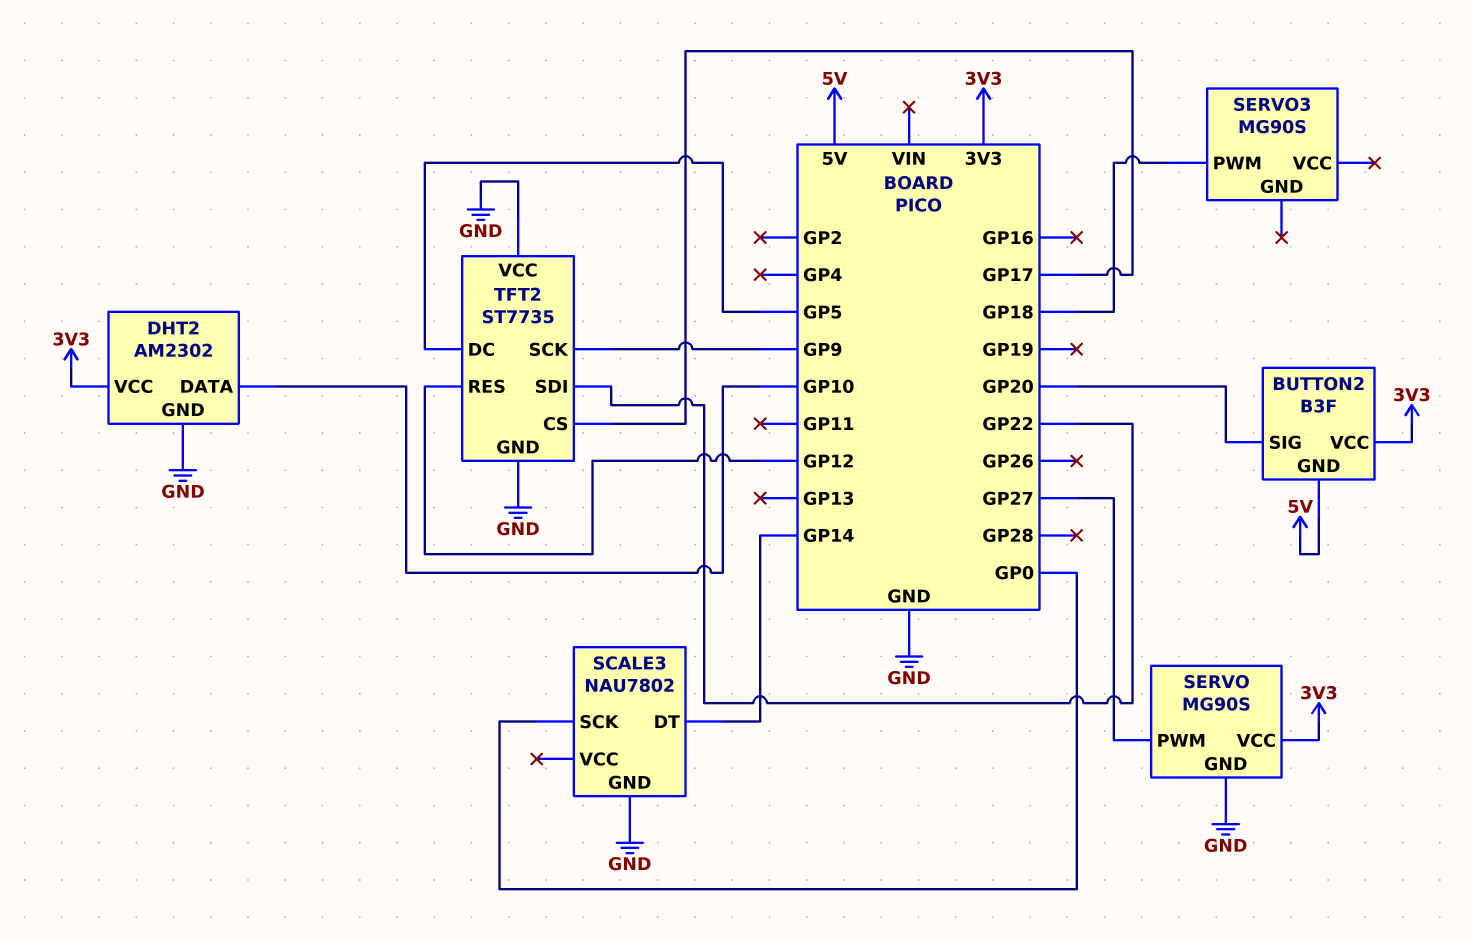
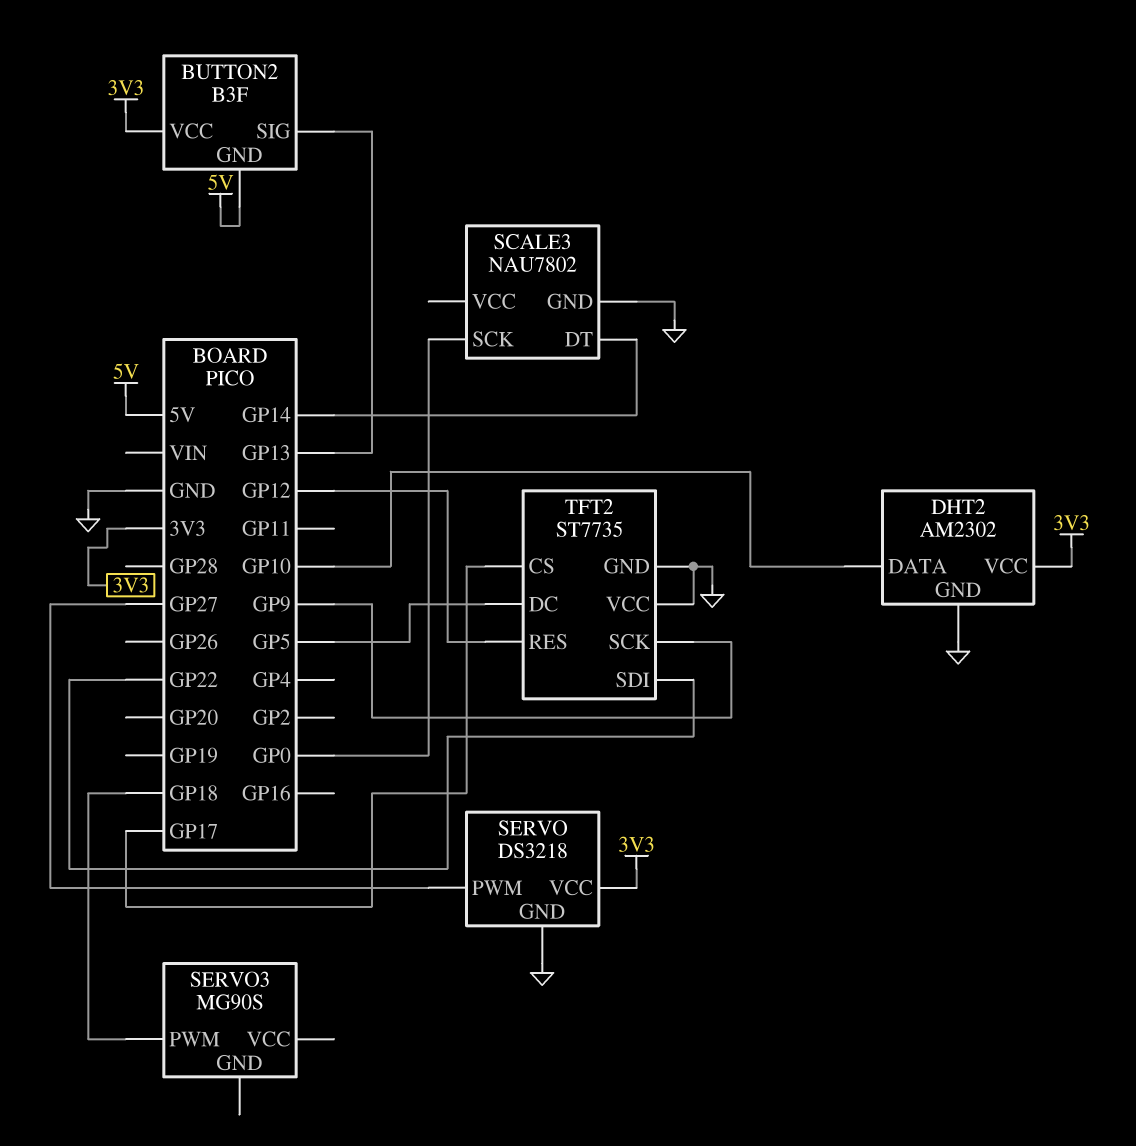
BUTTON2 pin SIG: GP20 -> GP13
SERVO: MG90S -> DS3218

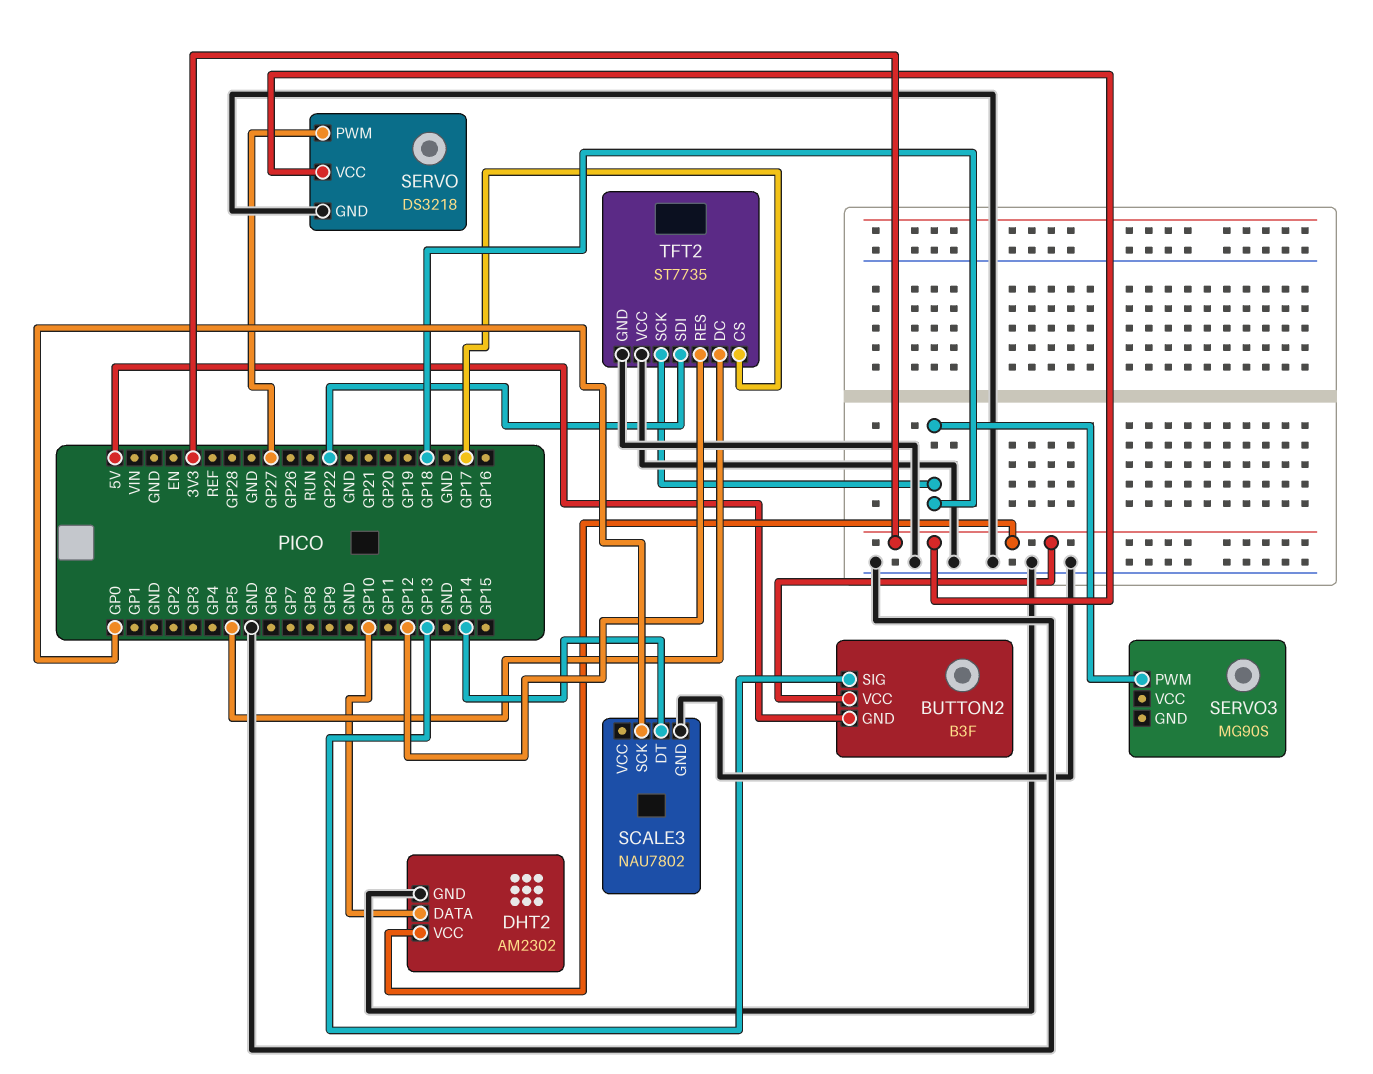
TFT2 pin SCK: GP9 -> GP18

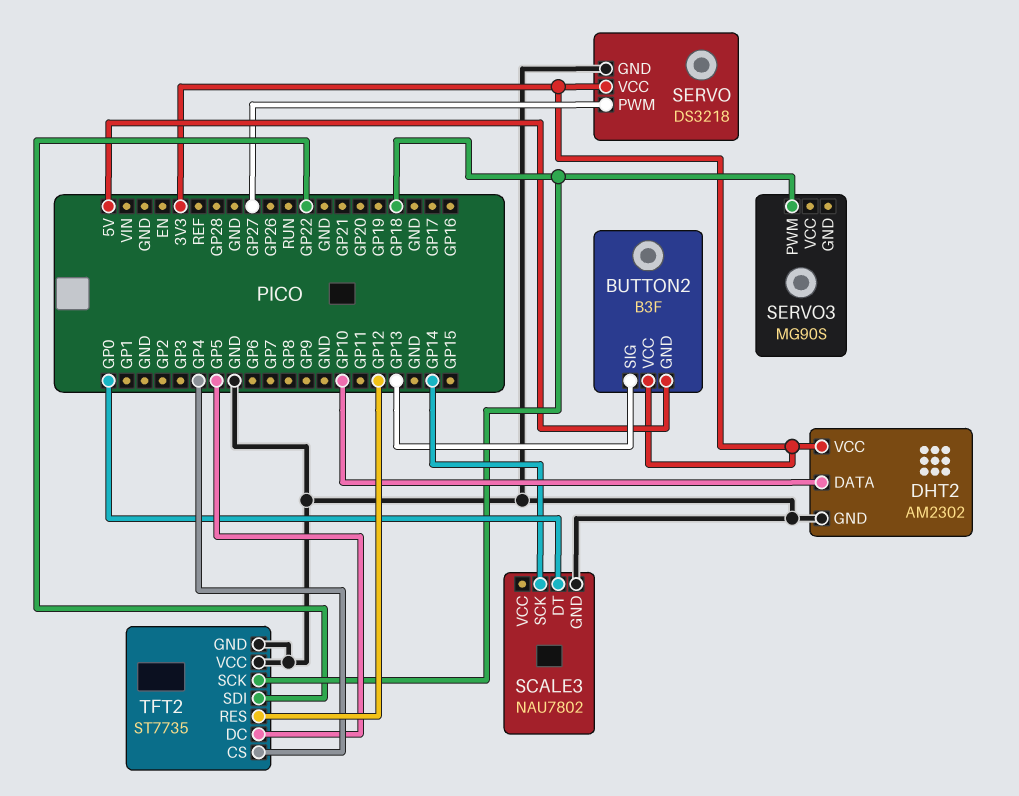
SCALE3 pin DT: GP14 -> GP0
SCALE3 pin SCK: GP0 -> GP14
TFT2 pin CS: GP17 -> GP4

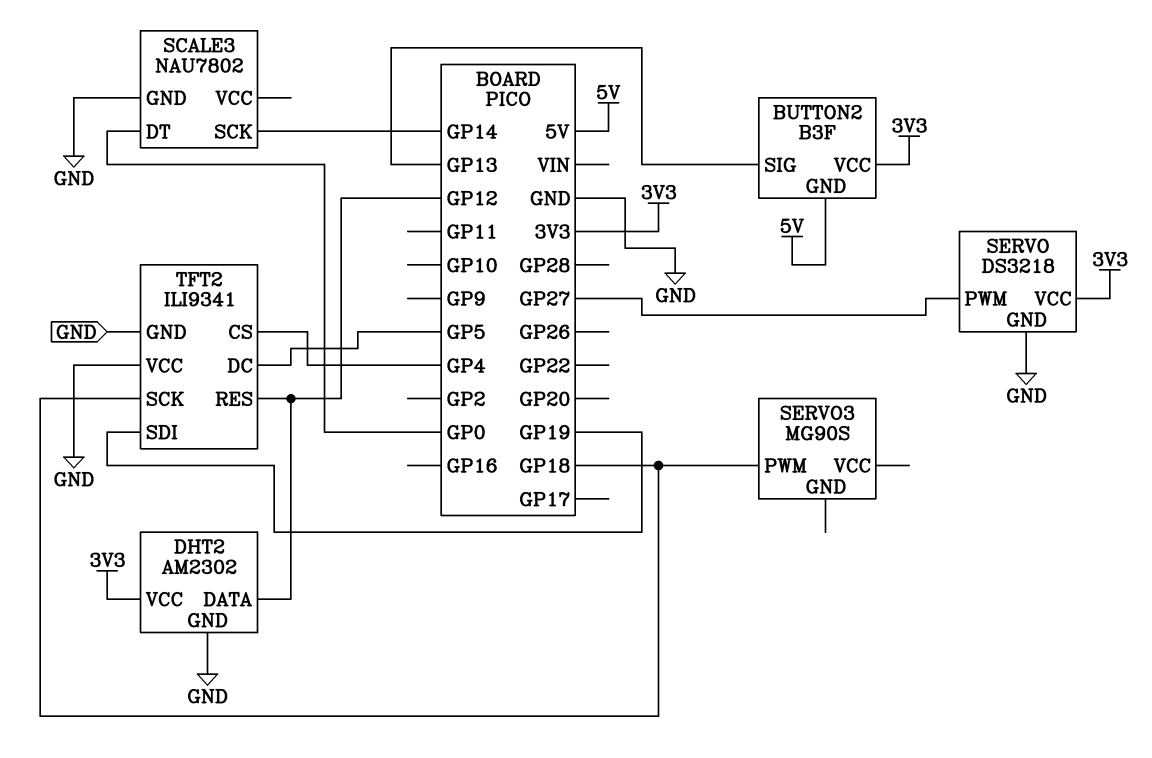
DHT2 pin DATA: GP10 -> GP12
TFT2: ST7735 -> ILI9341
TFT2 pin SDI: GP22 -> GP19

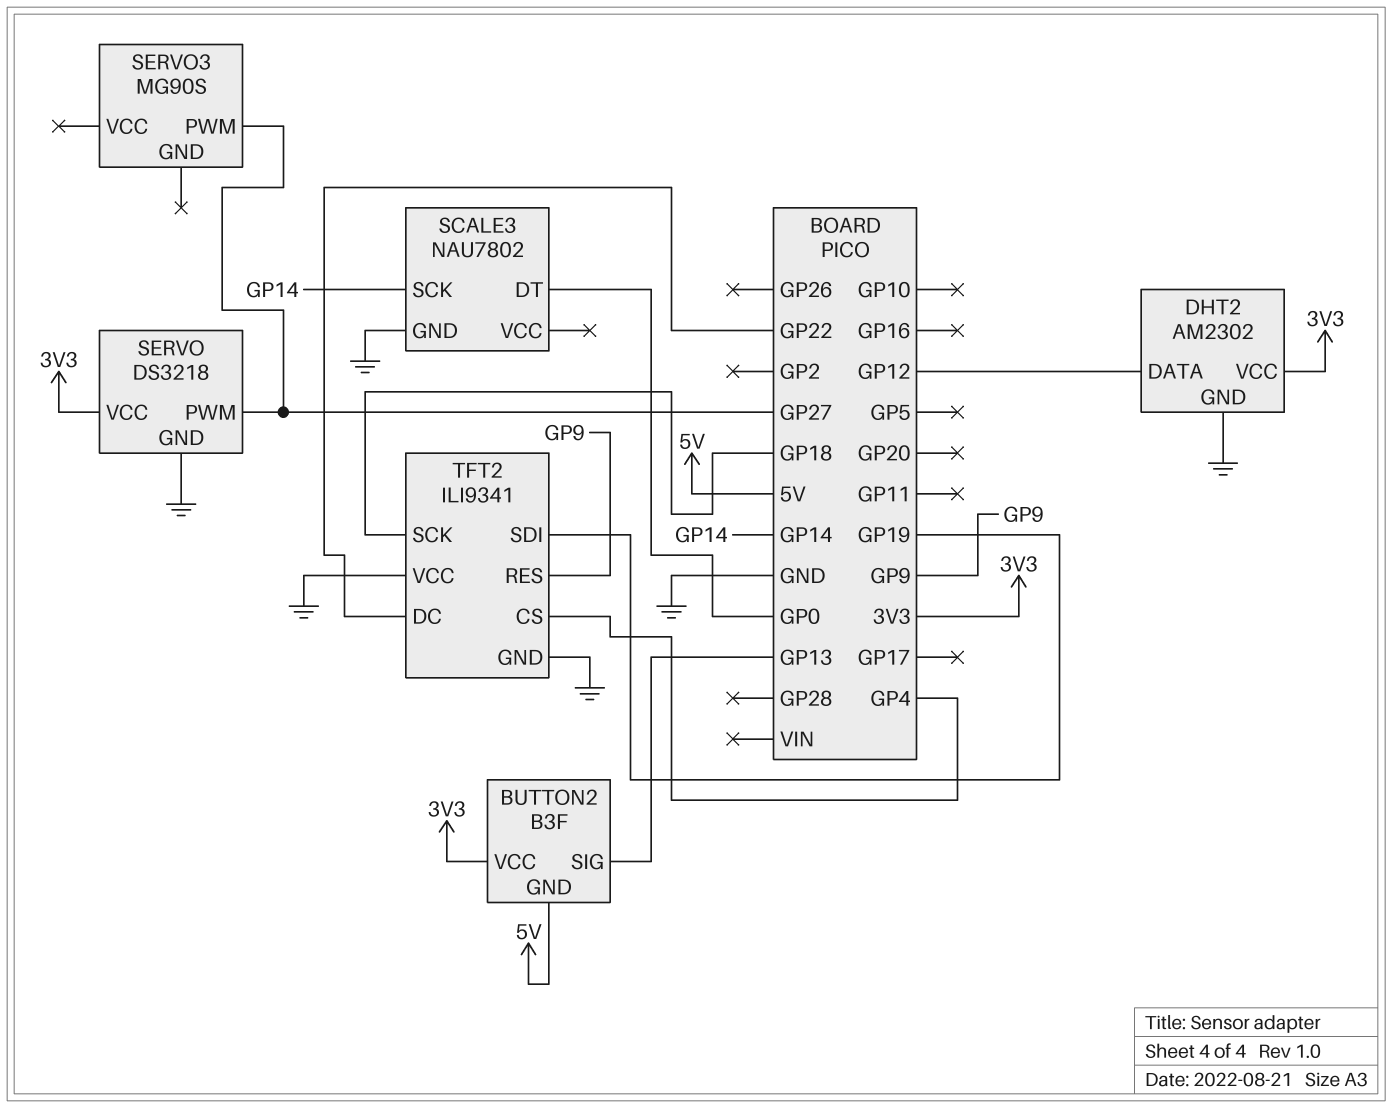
SERVO3 pin PWM: GP18 -> GP27
TFT2 pin DC: GP5 -> GP22
TFT2 pin RES: GP12 -> GP9

